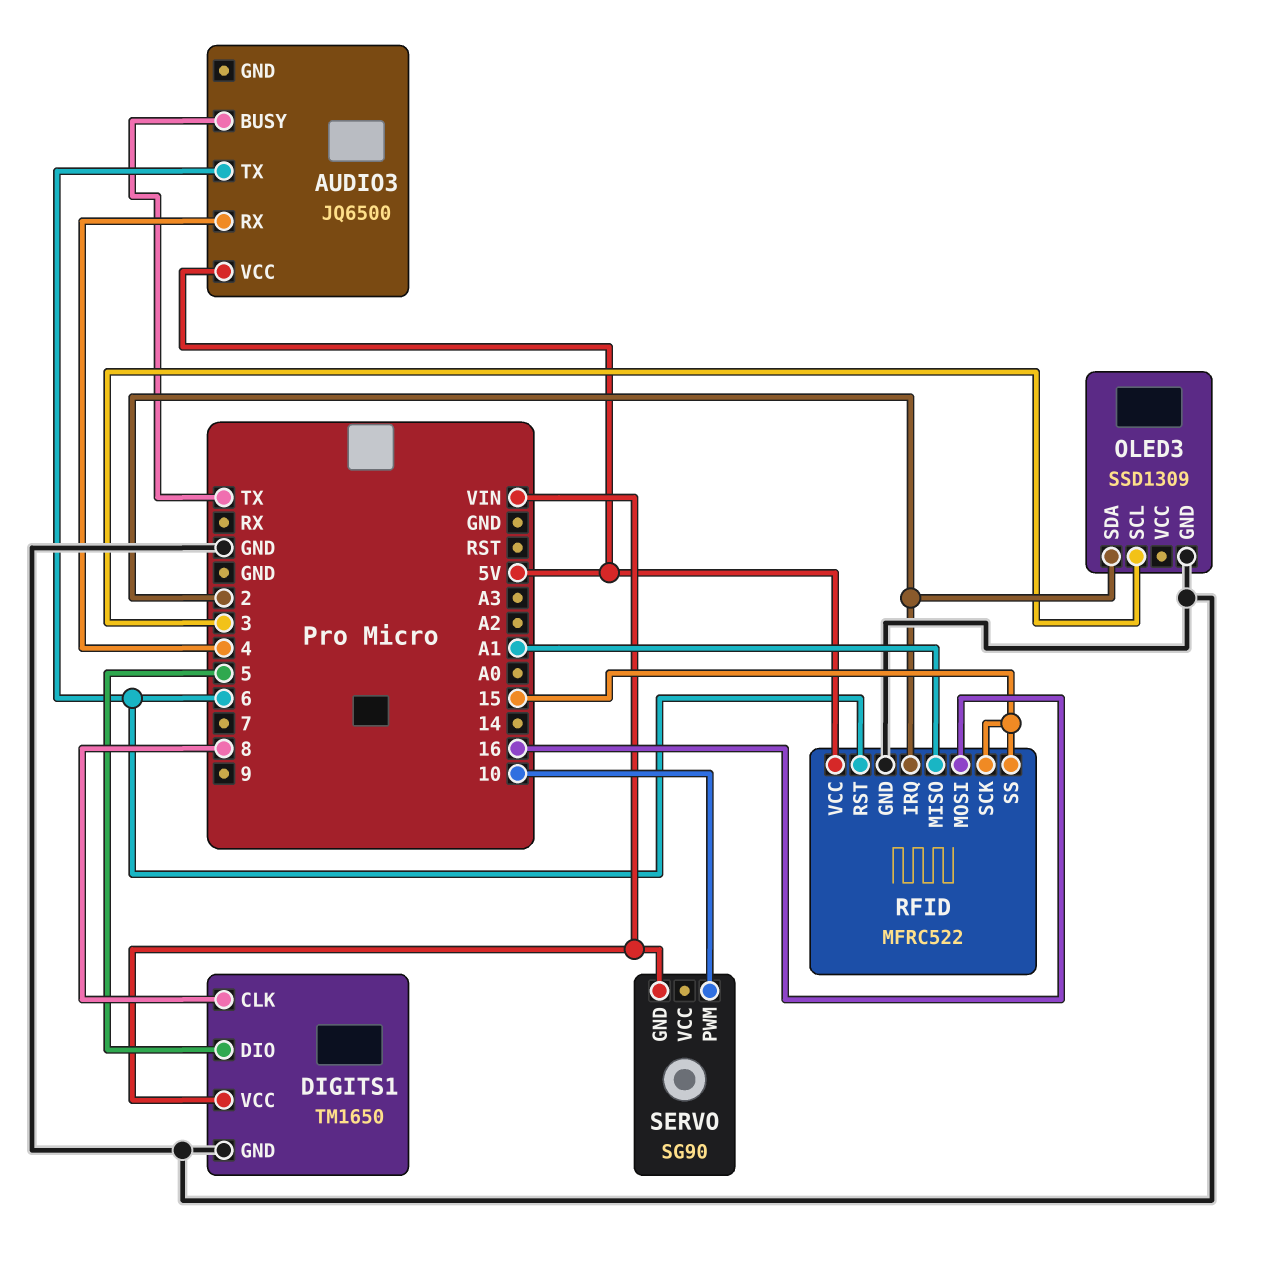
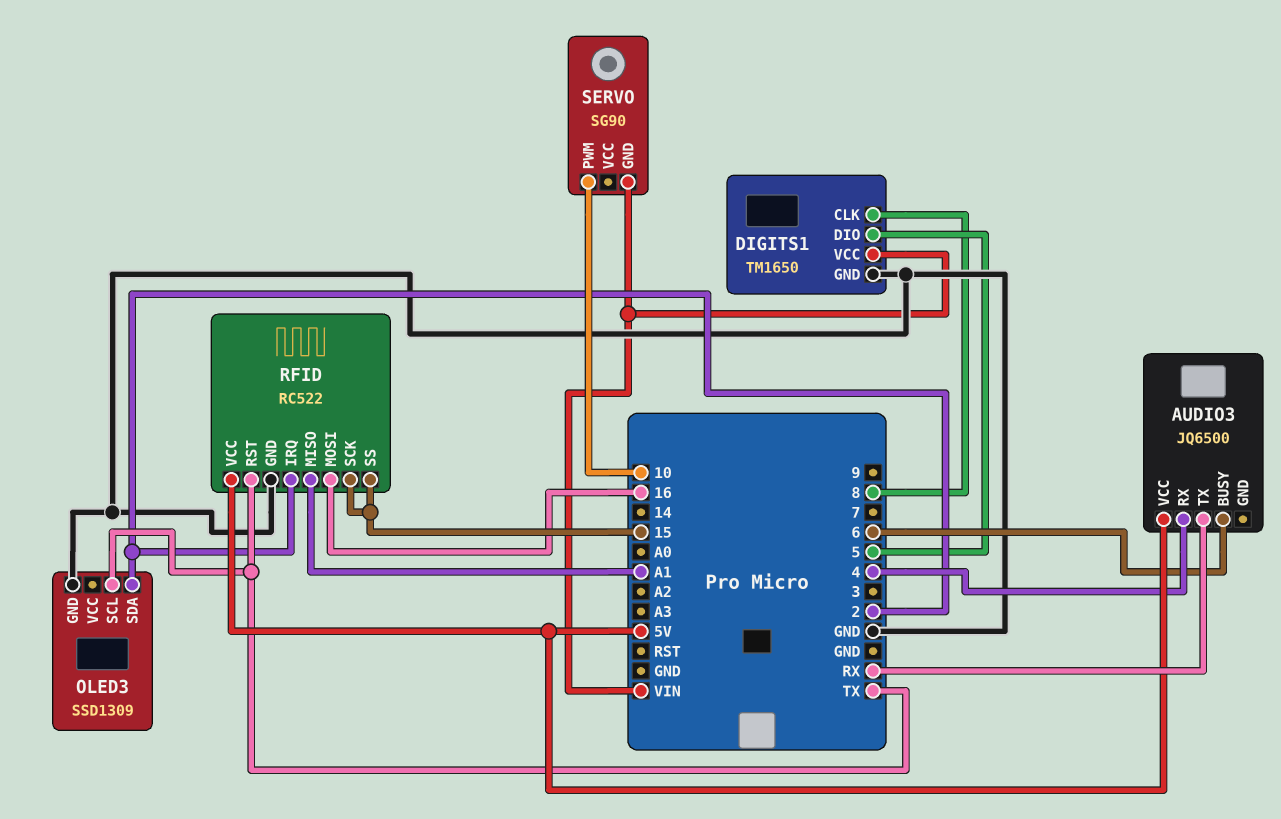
AUDIO3 pin BUSY: TX -> 6
AUDIO3 pin TX: 6 -> RX
OLED3 pin SCL: 3 -> TX
RFID: MFRC522 -> RC522
RFID pin RST: 6 -> TX

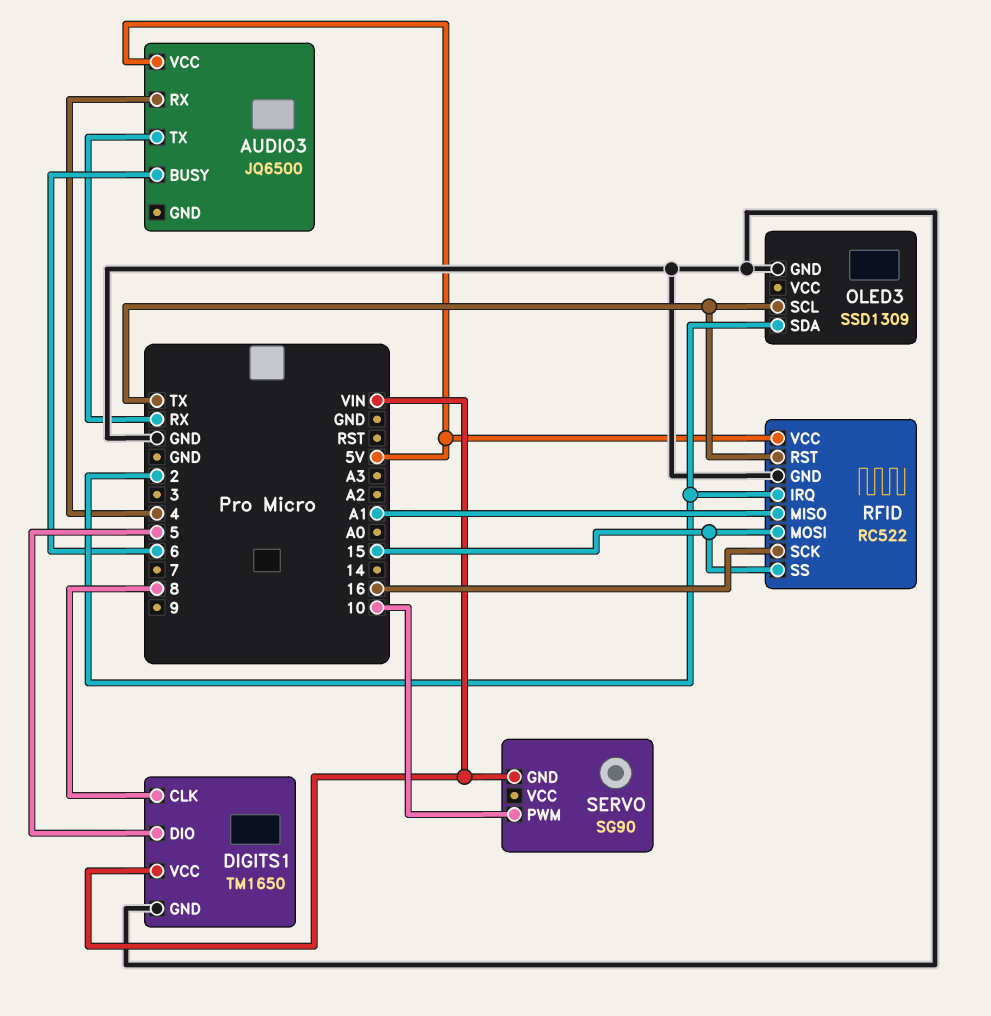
RFID pin MOSI: 16 -> 15
RFID pin SCK: 15 -> 16

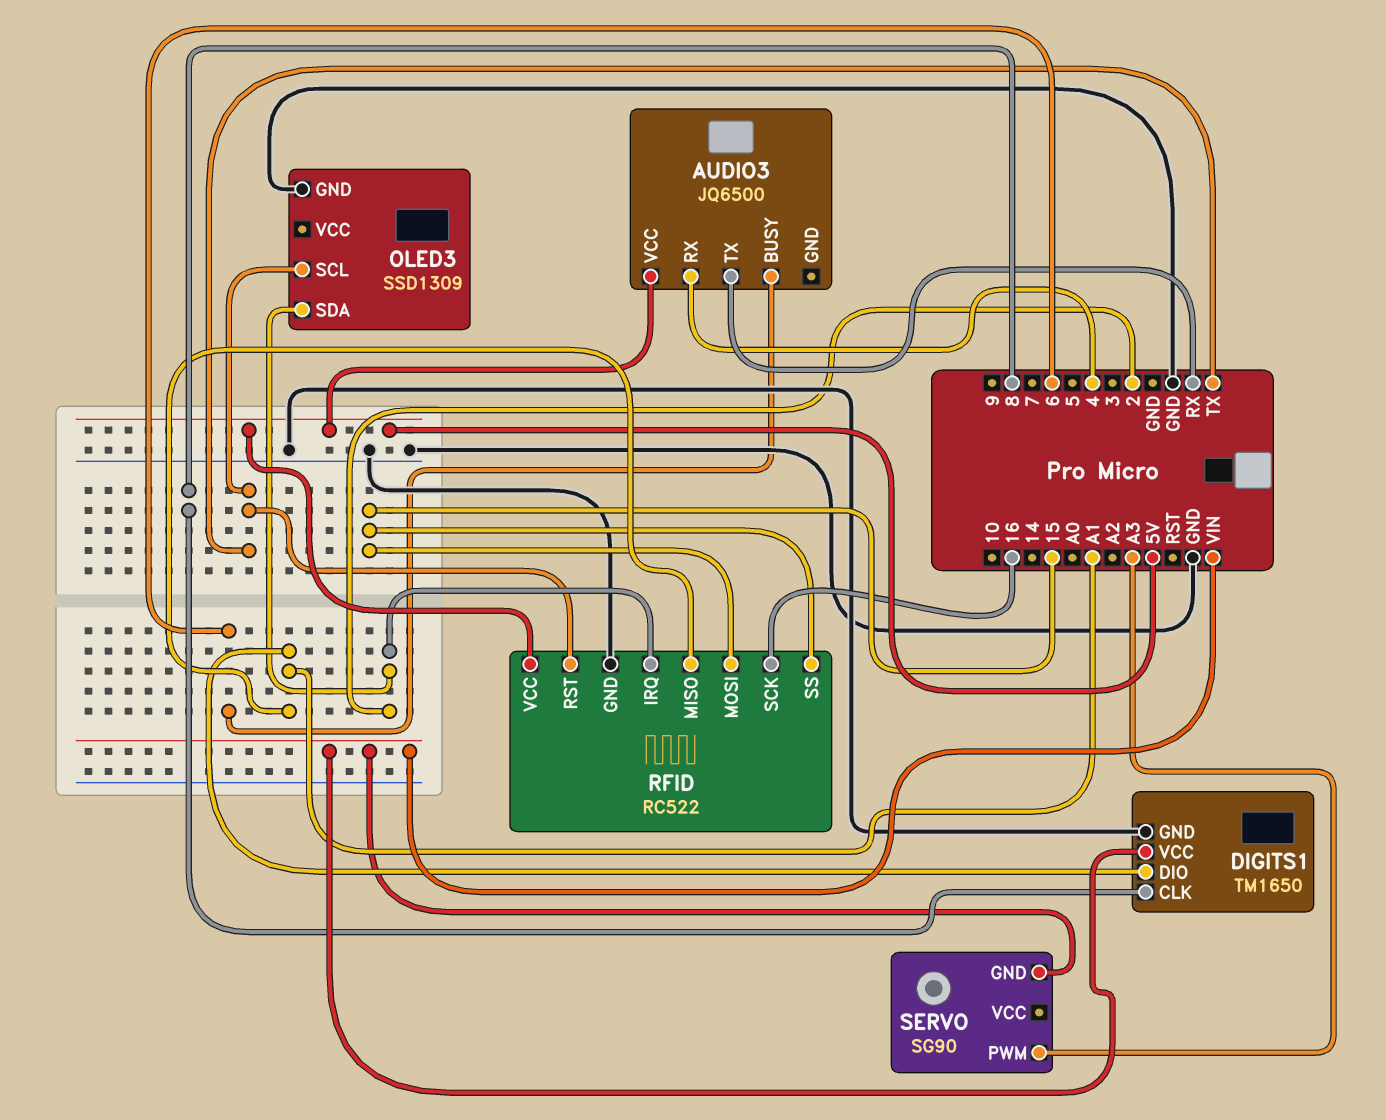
DIGITS1 pin DIO: 5 -> A1
SERVO pin PWM: 10 -> A3

